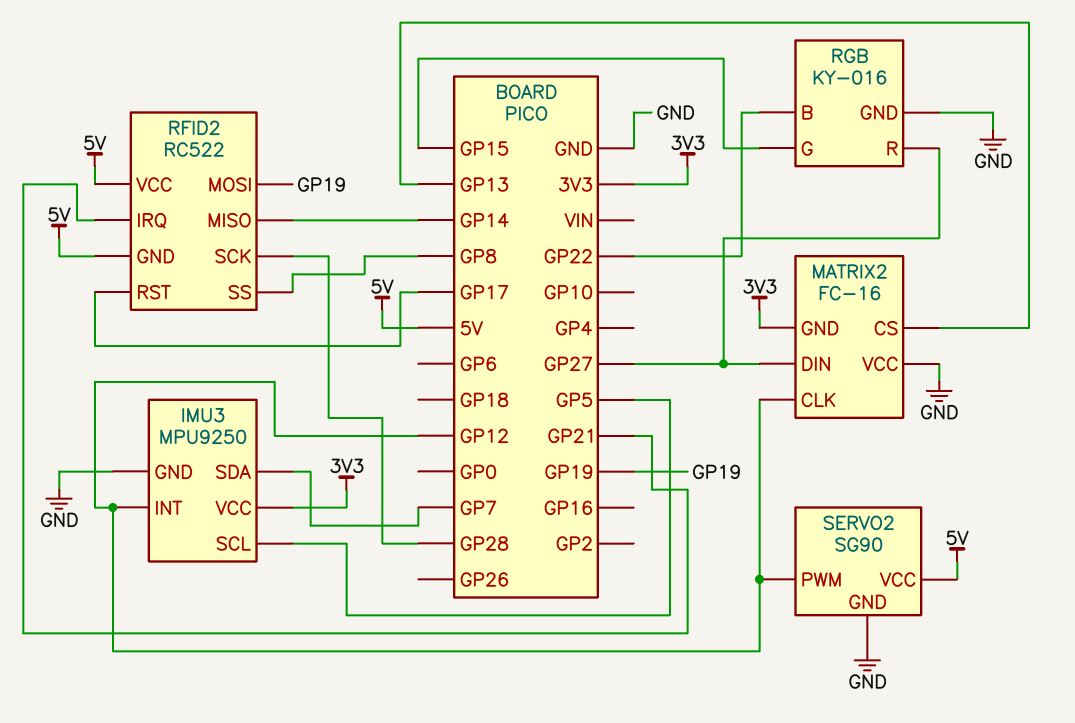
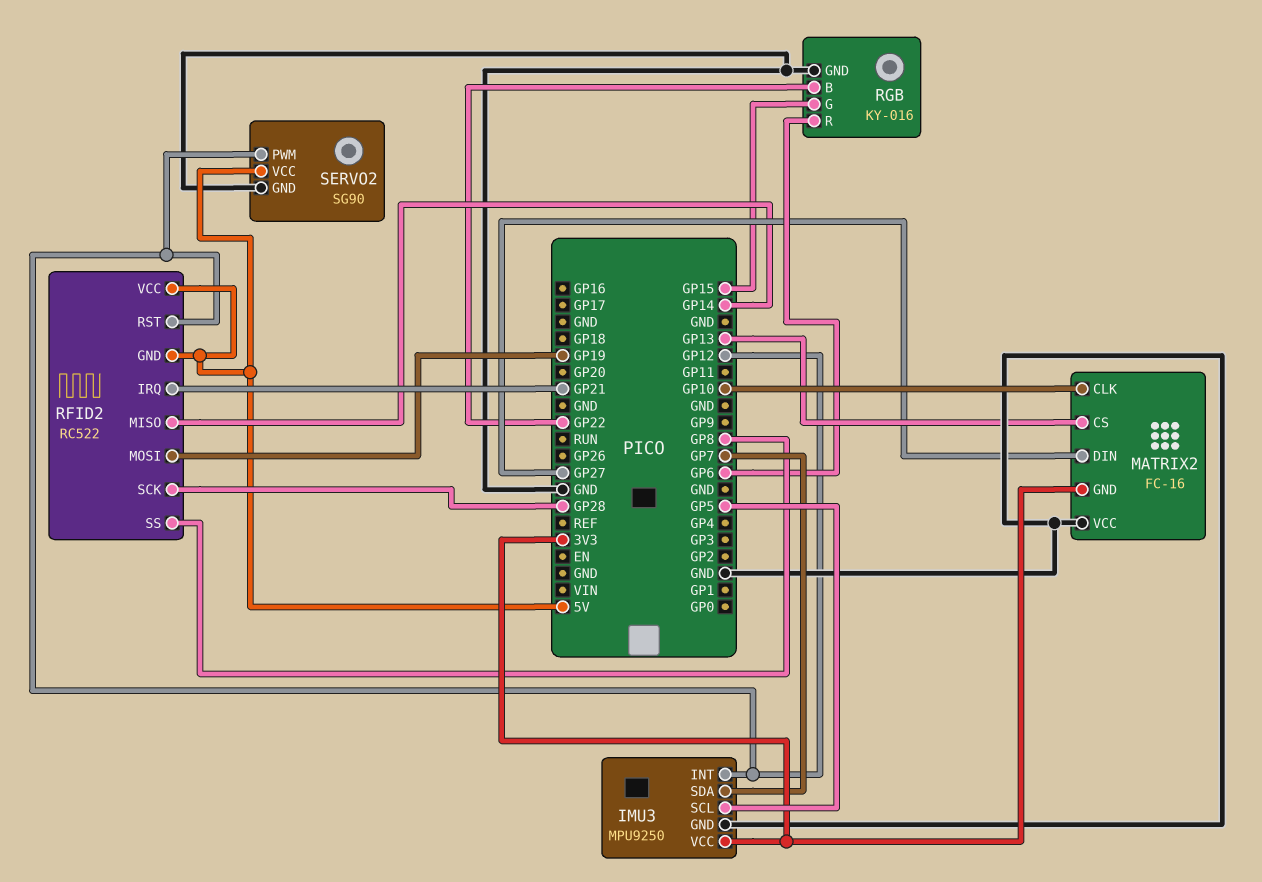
MATRIX2 pin CLK: GP12 -> GP10
RFID2 pin RST: GP17 -> GP12
RGB pin R: GP27 -> GP6

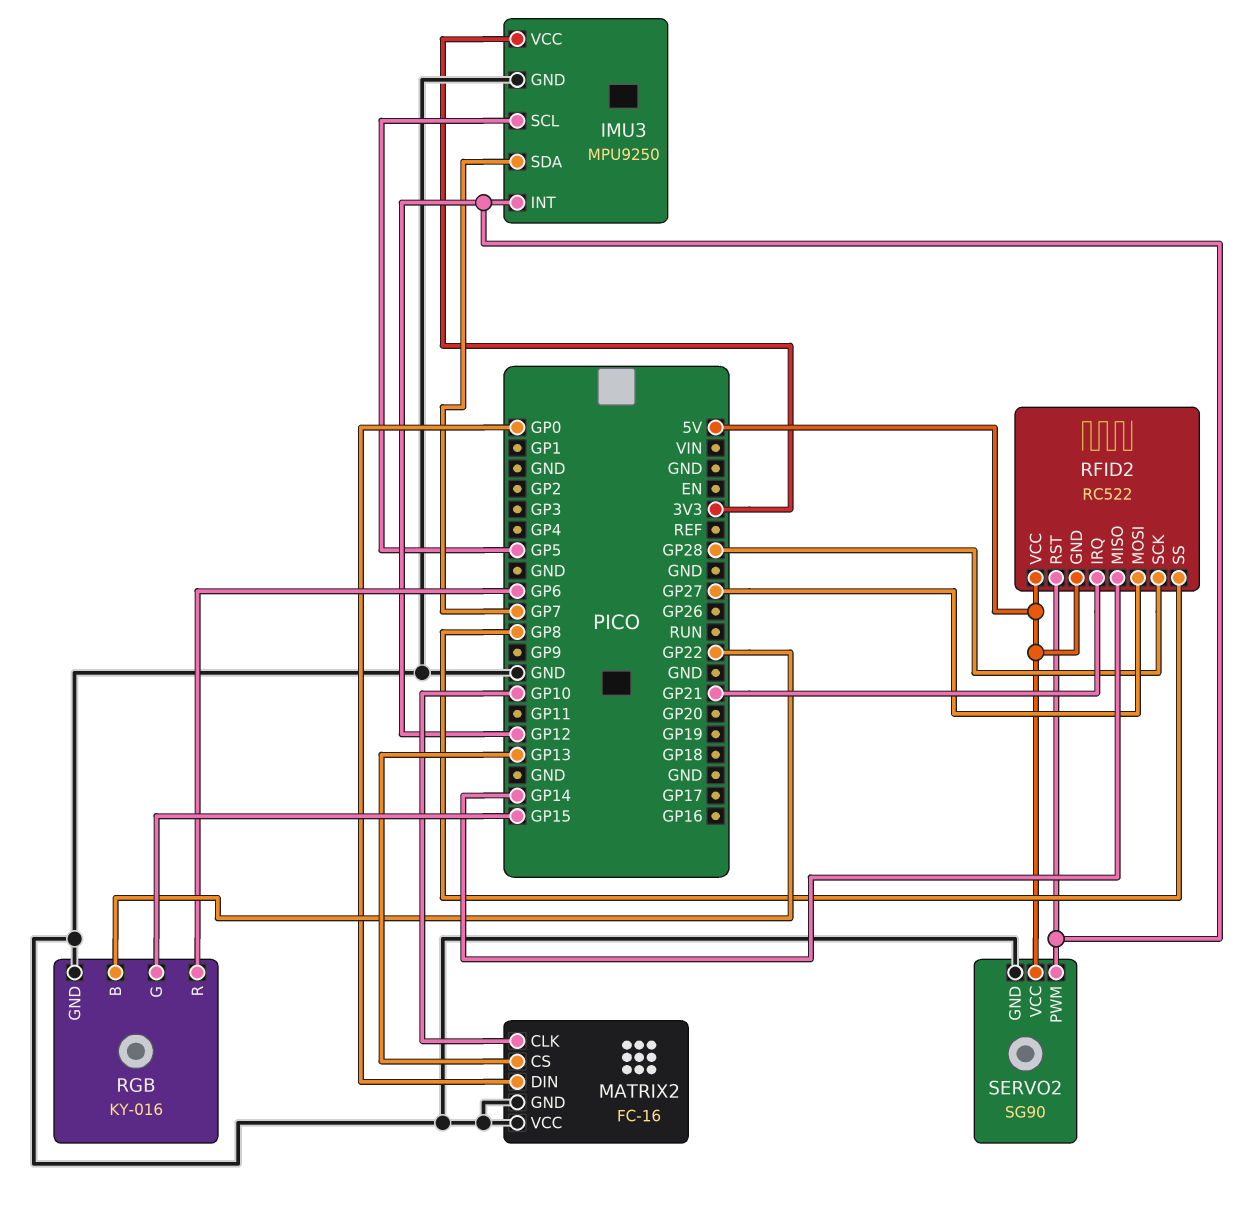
MATRIX2 pin DIN: GP27 -> GP0
MATRIX2 pin GND: 3V3 -> GND
RFID2 pin MOSI: GP19 -> GP27

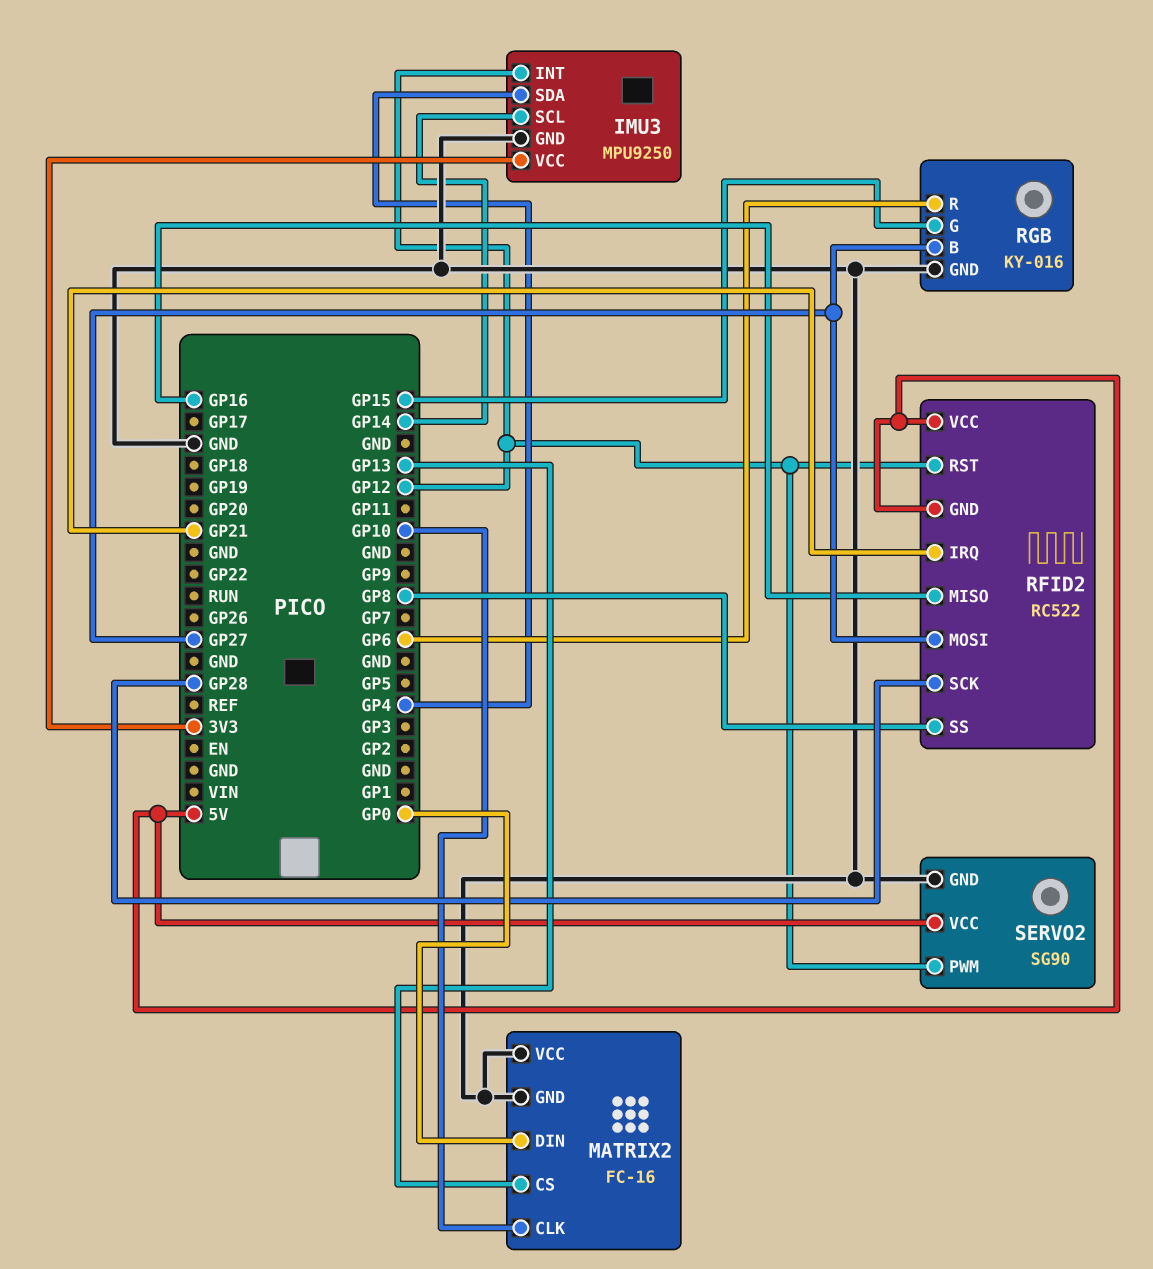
IMU3 pin SCL: GP5 -> GP14
IMU3 pin SDA: GP7 -> GP4
RFID2 pin MISO: GP14 -> GP16
RGB pin B: GP22 -> GP27

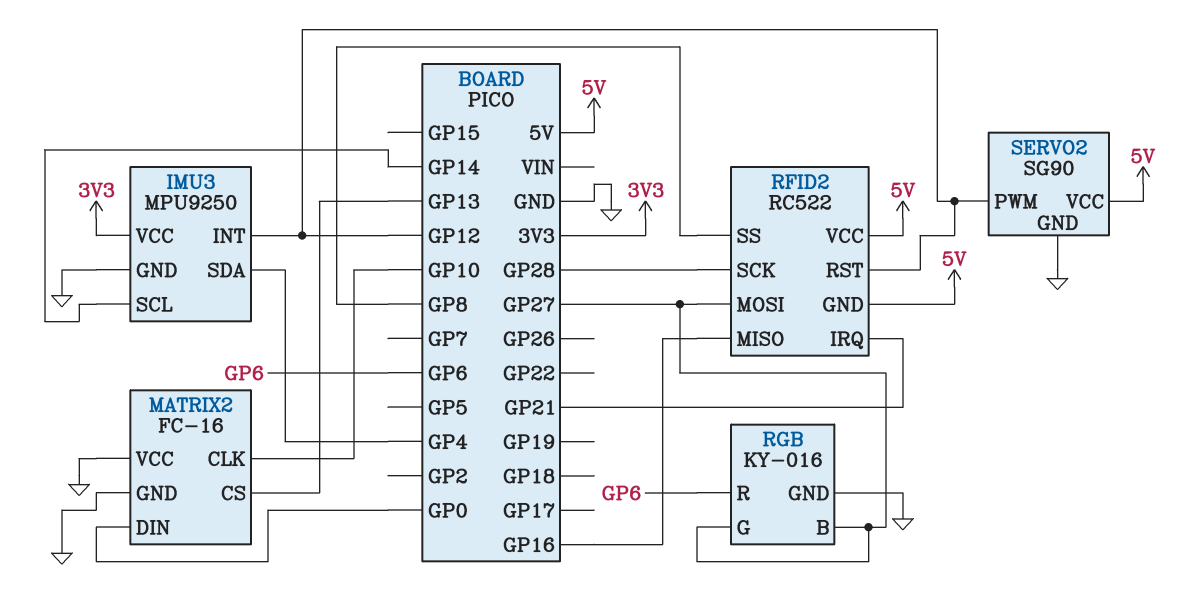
RGB pin G: GP15 -> GP27

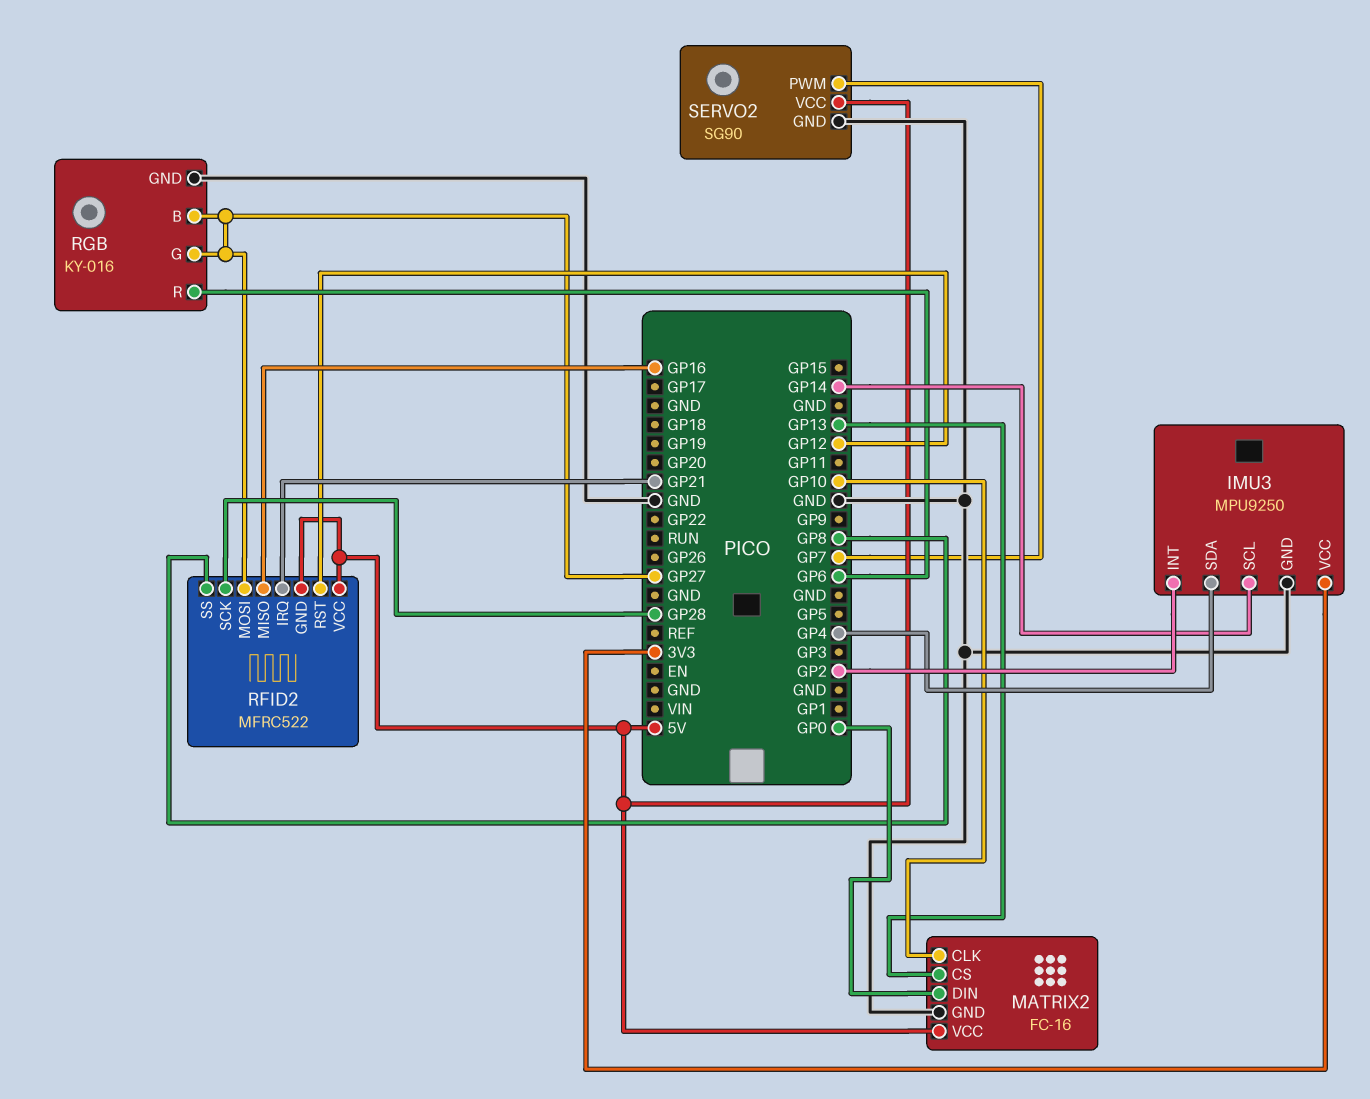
IMU3 pin INT: GP12 -> GP2
MATRIX2 pin VCC: GND -> 5V
RFID2: RC522 -> MFRC522
SERVO2 pin PWM: GP12 -> GP7

